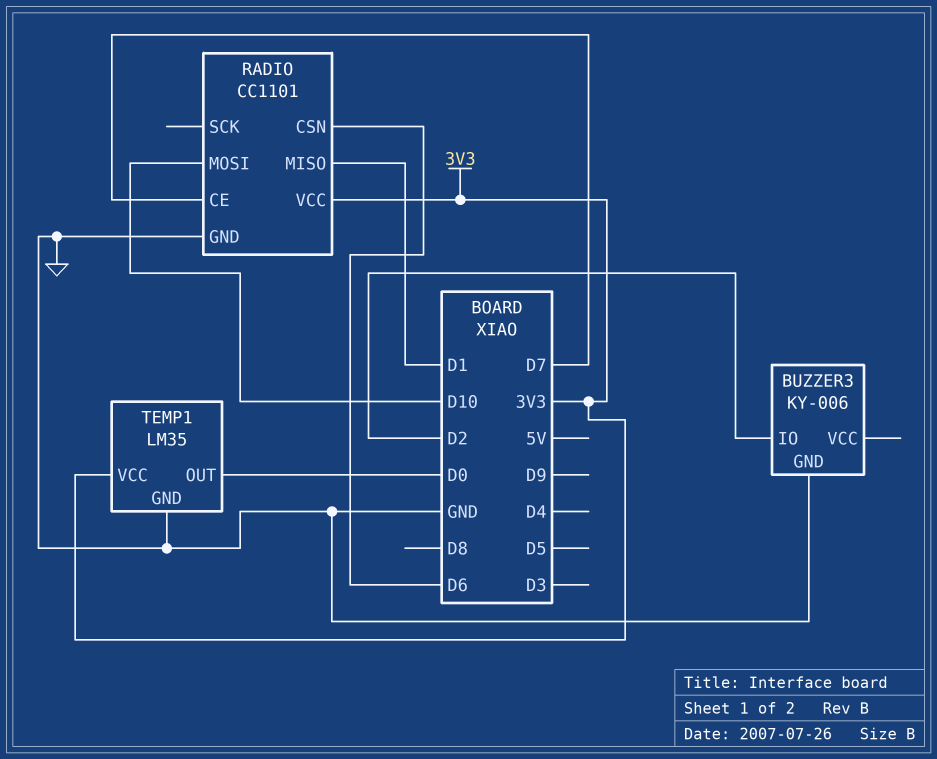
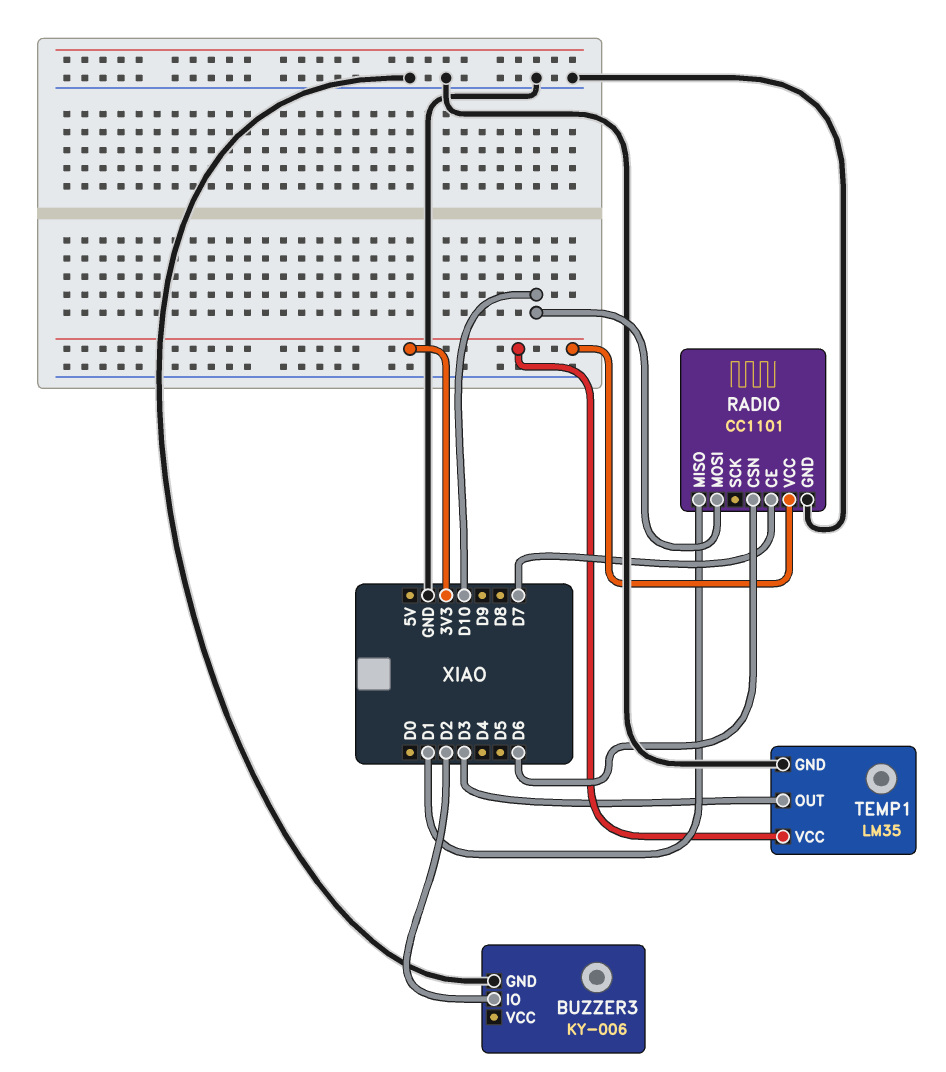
TEMP1 pin OUT: D0 -> D3

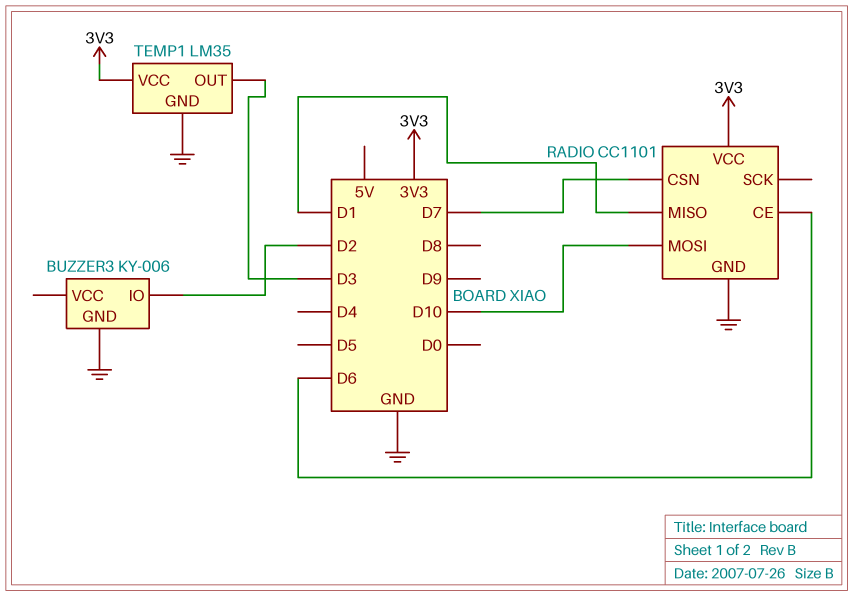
RADIO pin CE: D7 -> D6
RADIO pin CSN: D6 -> D7

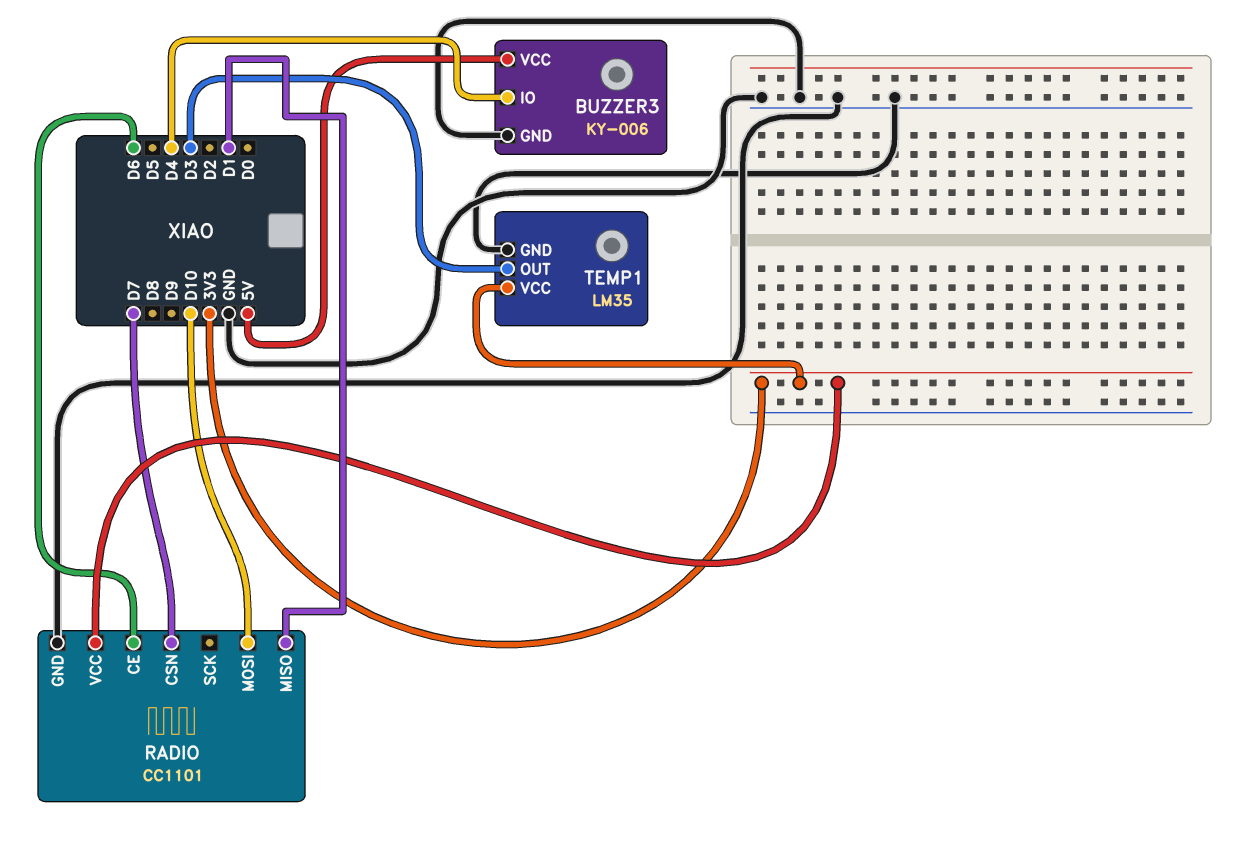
BUZZER3 pin IO: D2 -> D4
BUZZER3 pin VCC: none -> 5V

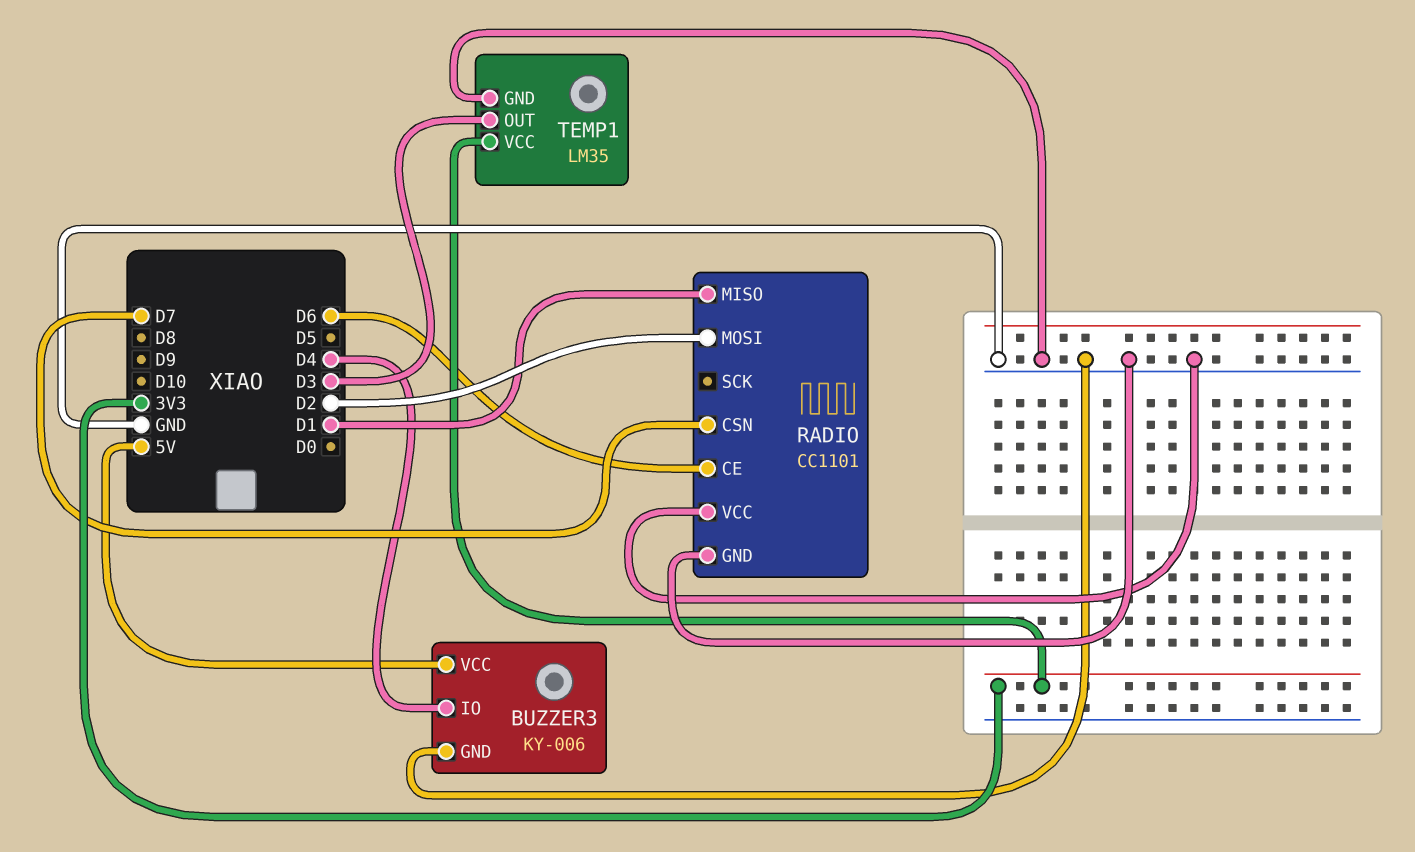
RADIO pin MOSI: D10 -> D2
RADIO pin VCC: 3V3 -> GND

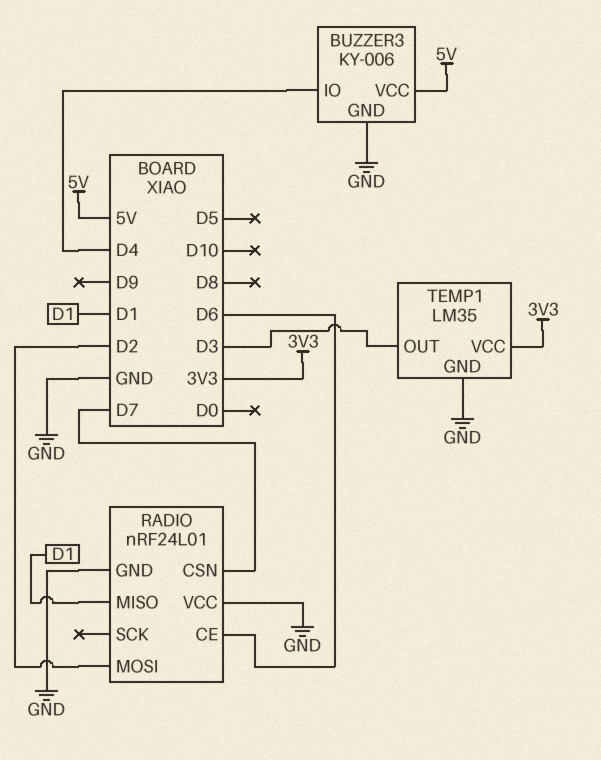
RADIO: CC1101 -> nRF24L01

